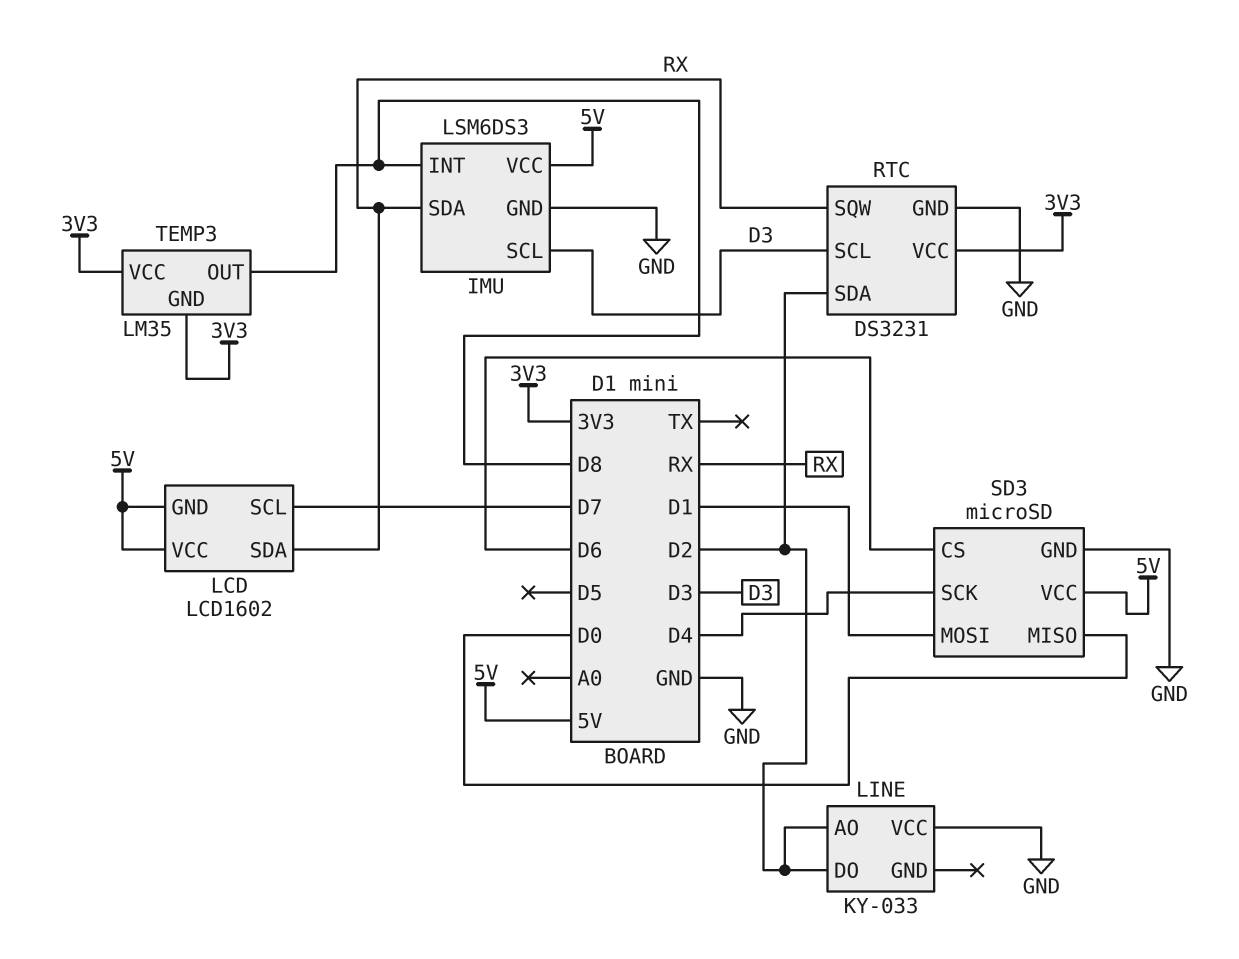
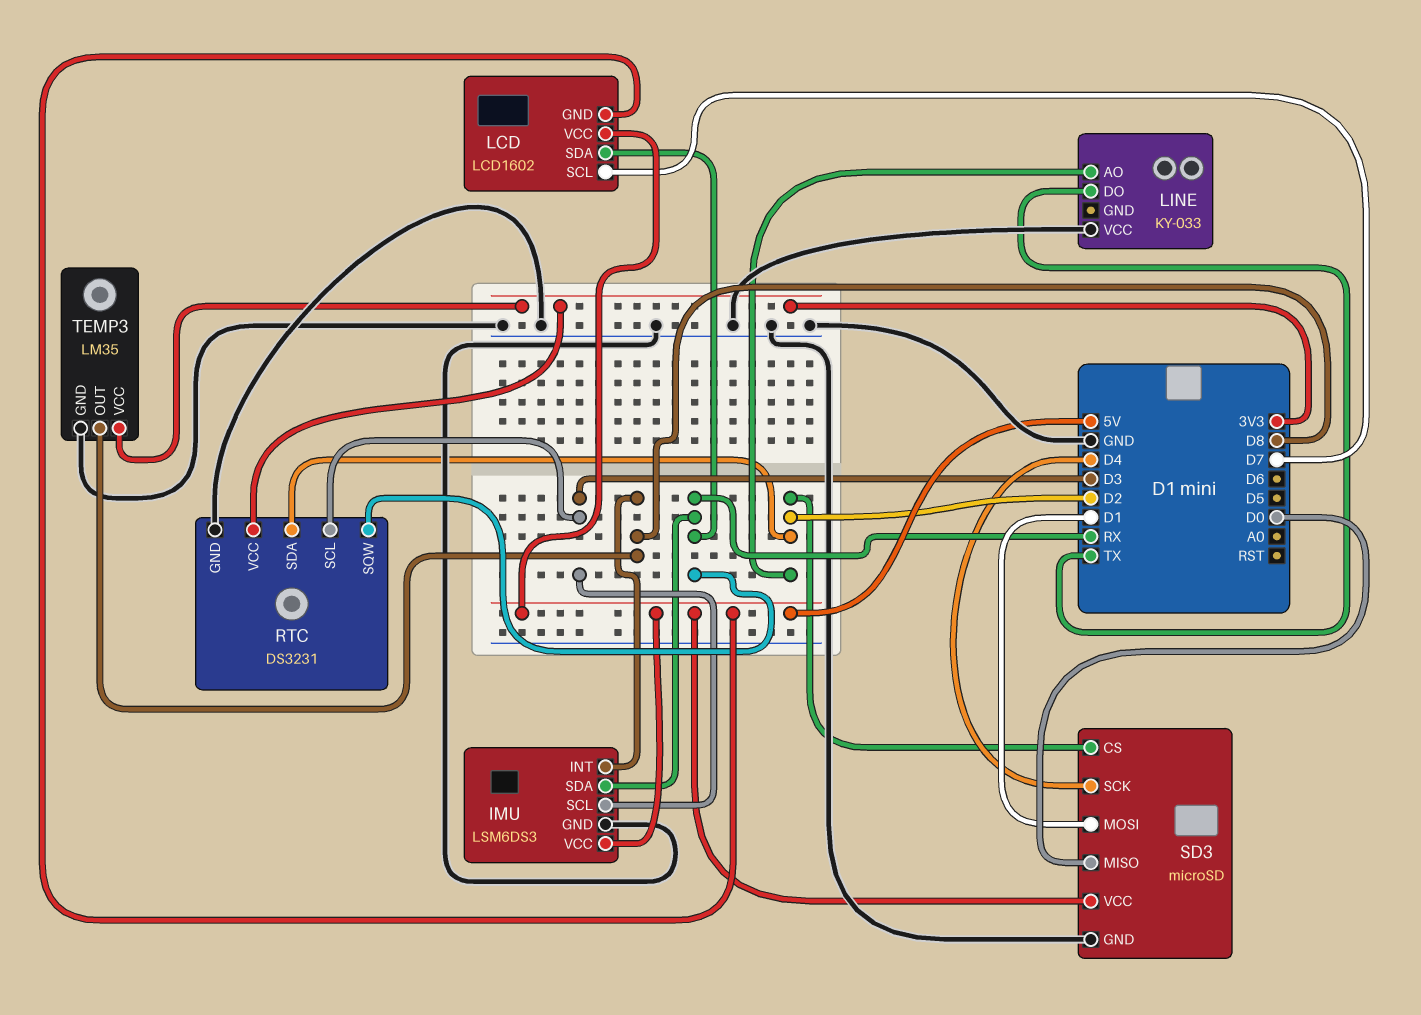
LINE pin DO: D2 -> TX
SD3 pin CS: D6 -> D2
TEMP3 pin GND: 3V3 -> GND

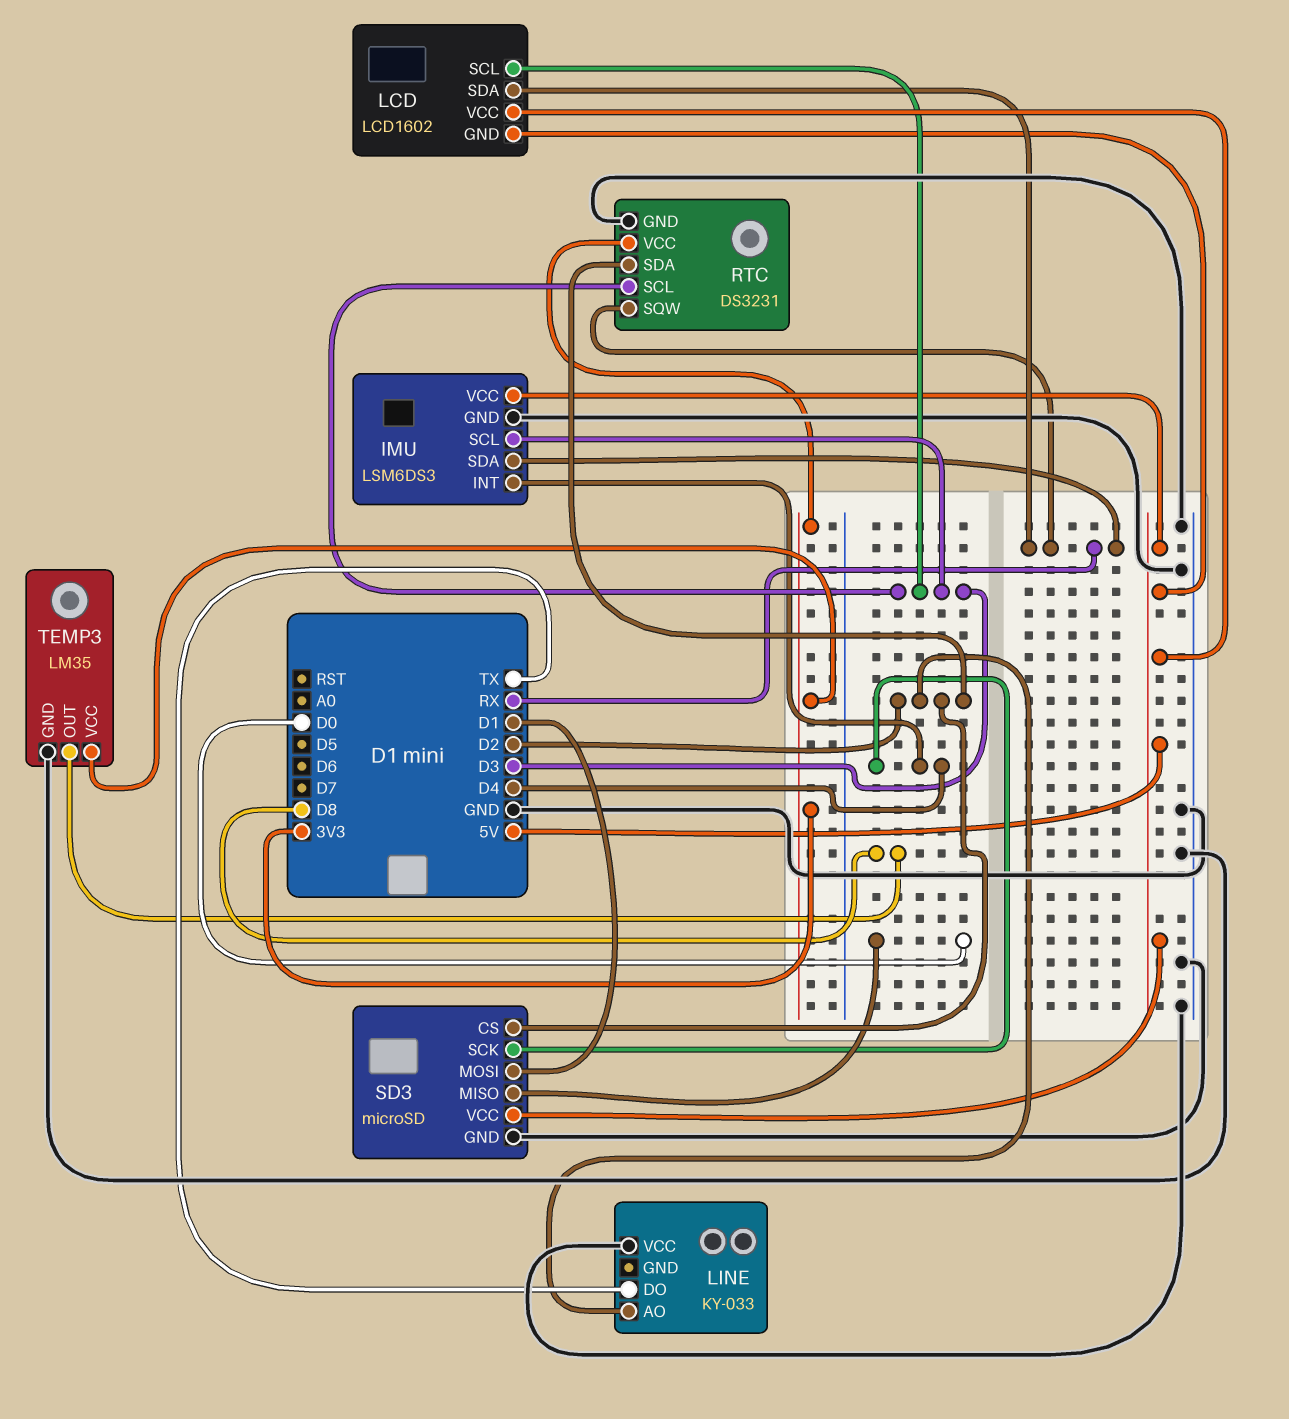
IMU pin INT: D8 -> D4
LCD pin SCL: D7 -> D3

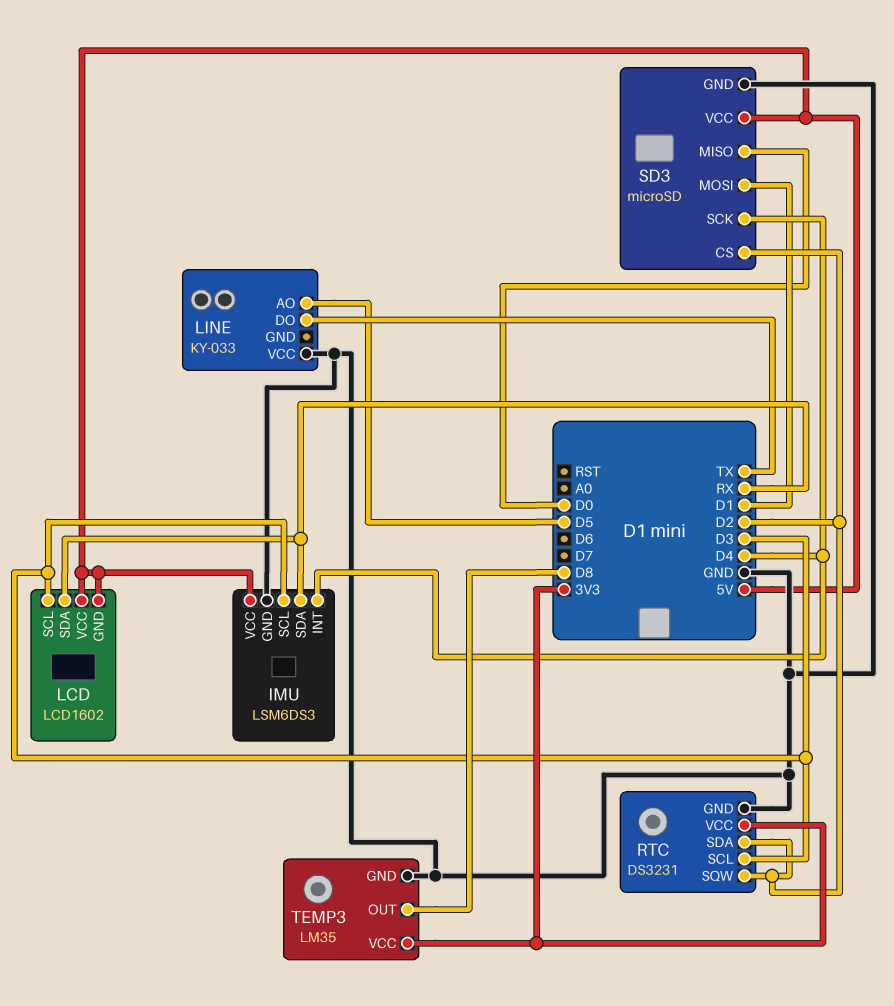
LINE pin AO: D2 -> D5
RTC pin SQW: RX -> D2

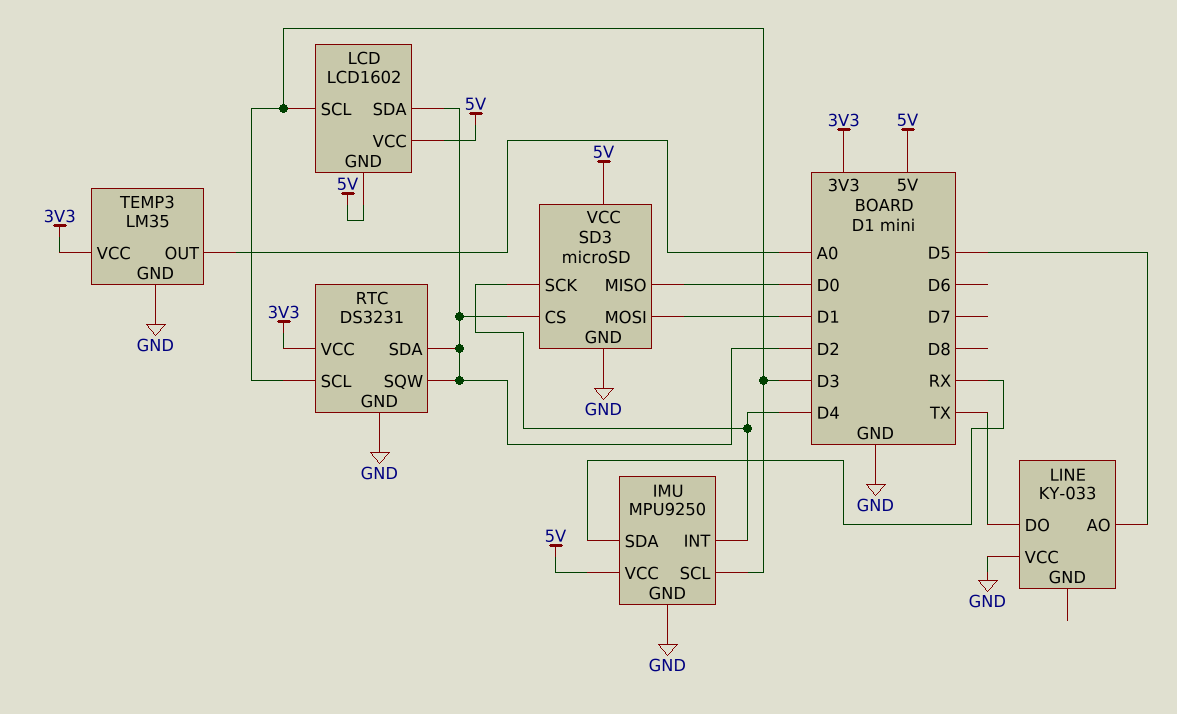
IMU: LSM6DS3 -> MPU9250
LCD pin SDA: RX -> D2
TEMP3 pin OUT: D8 -> A0

